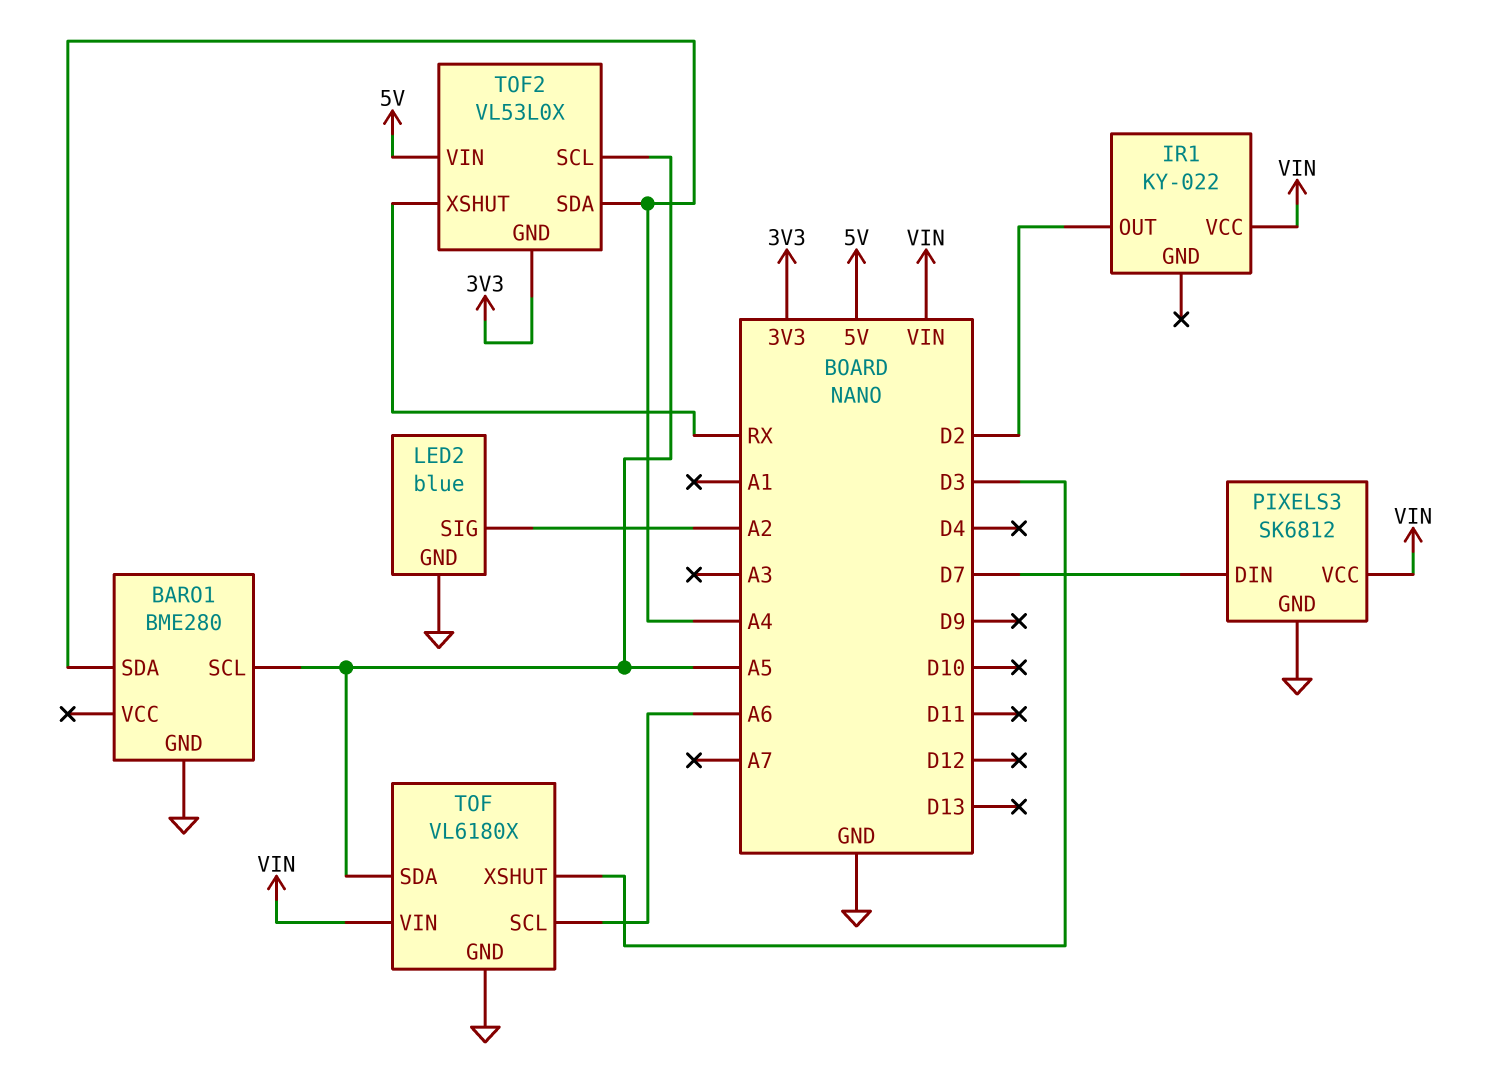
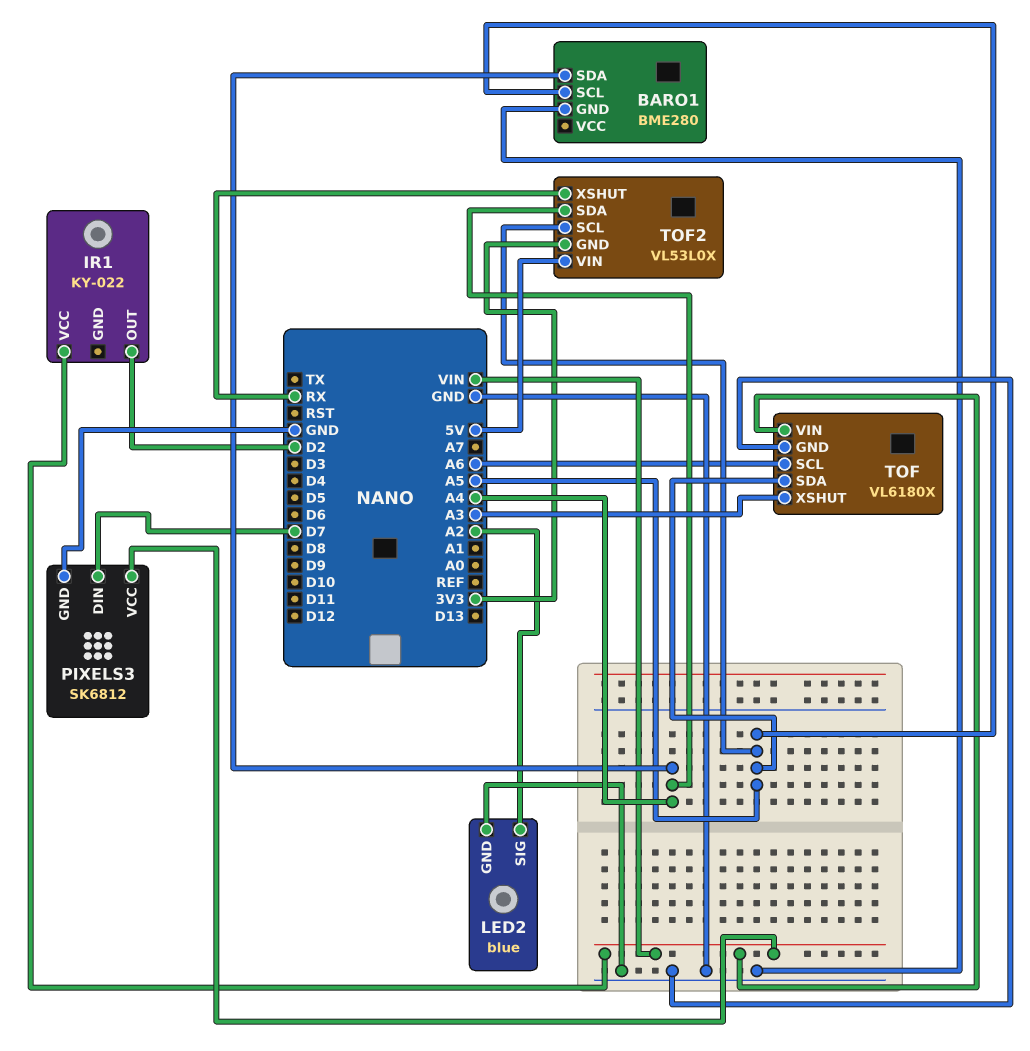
TOF pin XSHUT: D3 -> A3

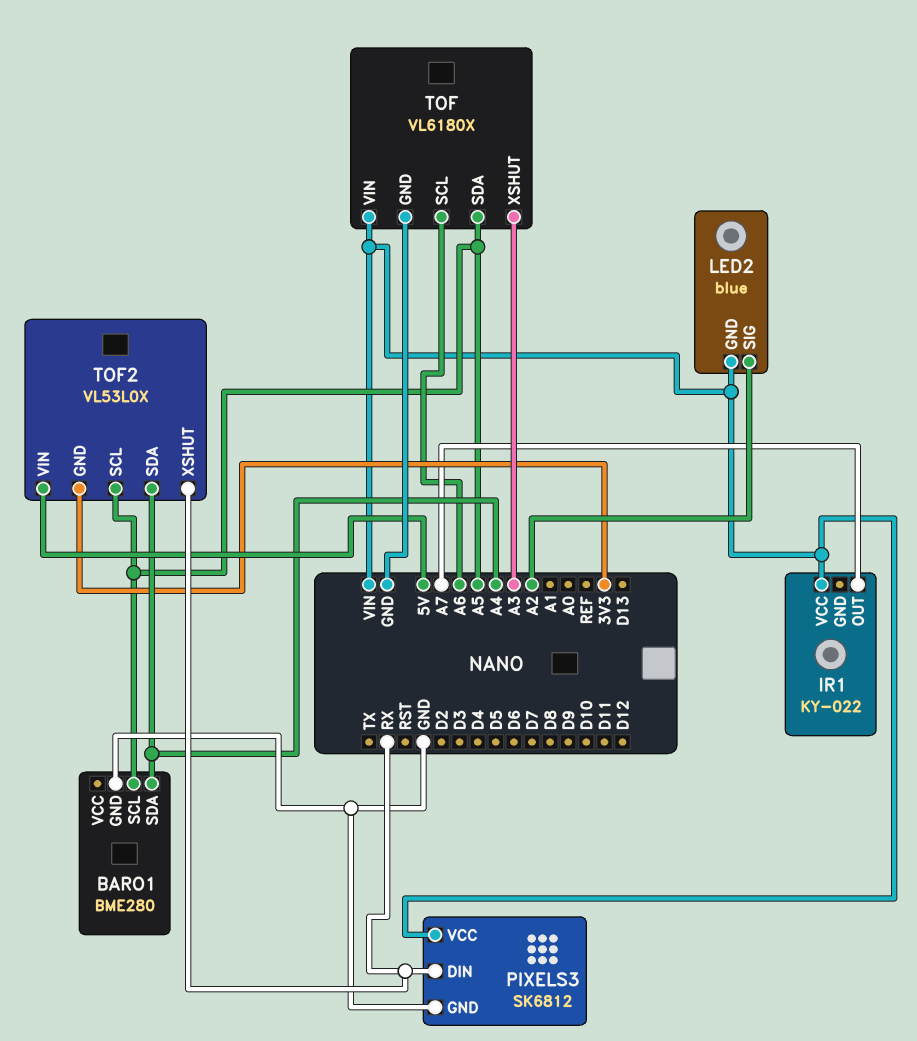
IR1 pin OUT: D2 -> A7
LED2 pin GND: GND -> VIN
PIXELS3 pin DIN: D7 -> RX

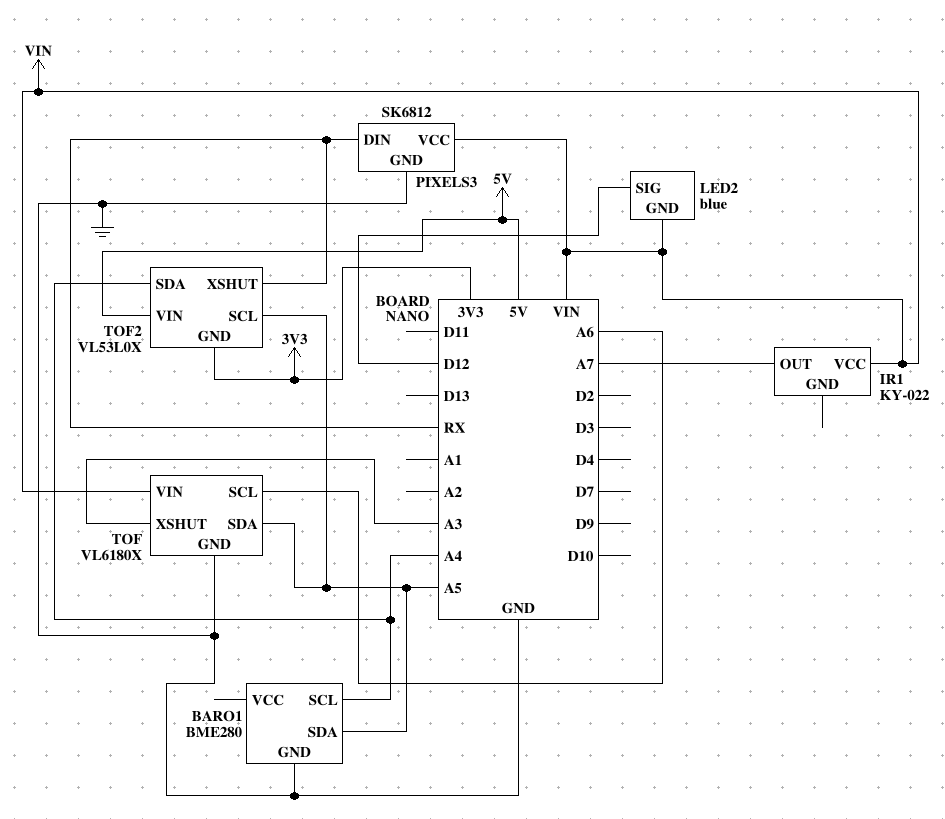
BARO1 pin SCL: A5 -> A4
BARO1 pin SDA: A4 -> A5
LED2 pin SIG: A2 -> D12

